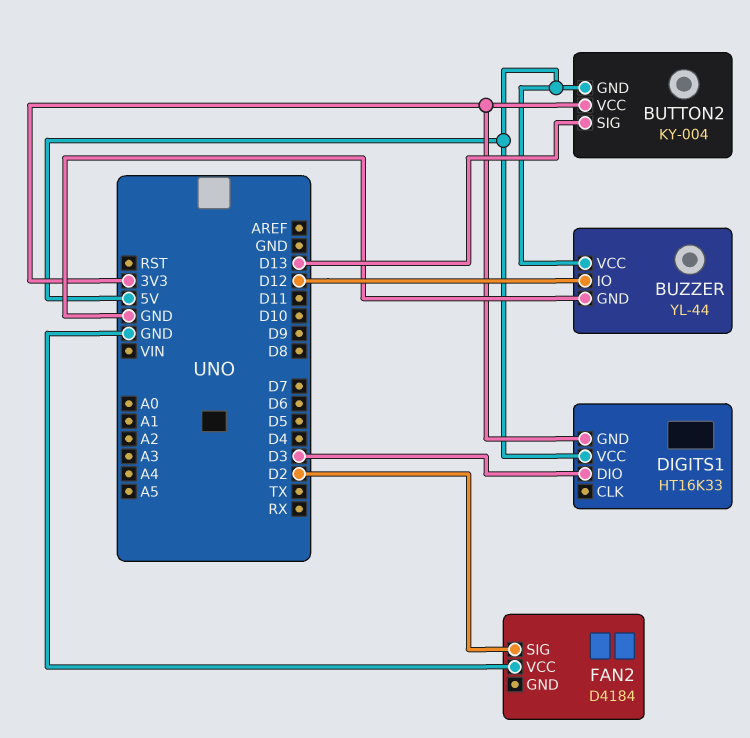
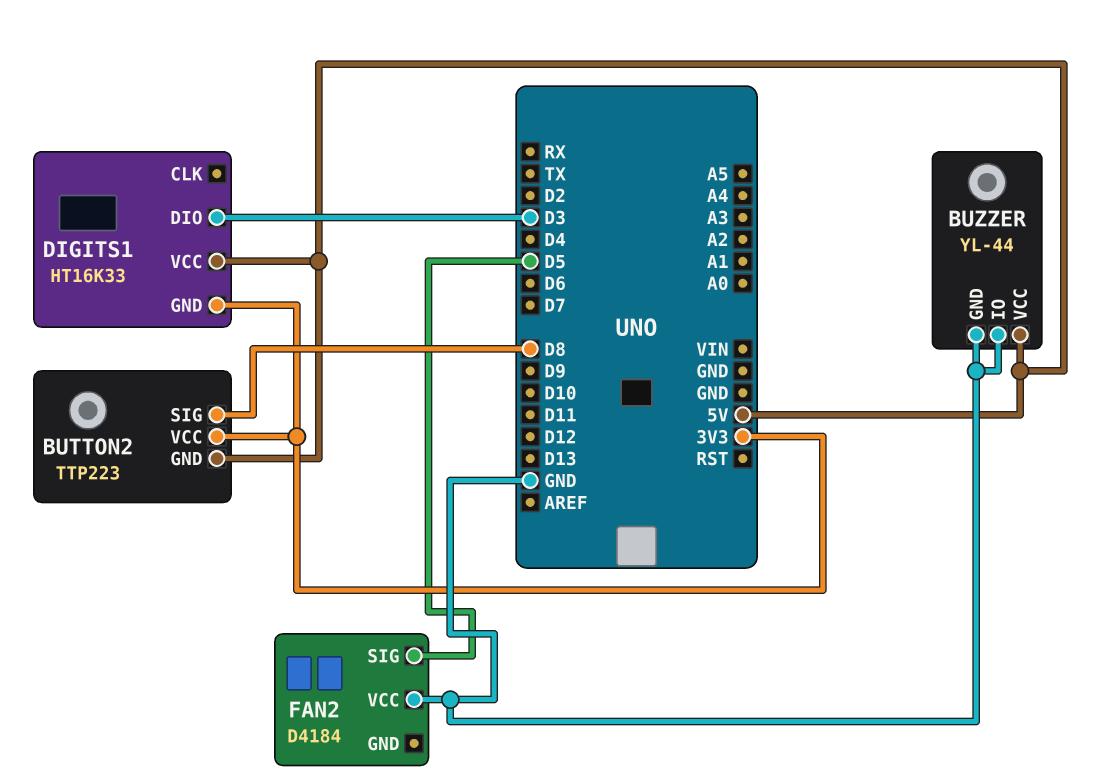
BUTTON2: KY-004 -> TTP223
BUTTON2 pin SIG: D13 -> D8
BUZZER pin IO: D12 -> GND
FAN2 pin SIG: D2 -> D5

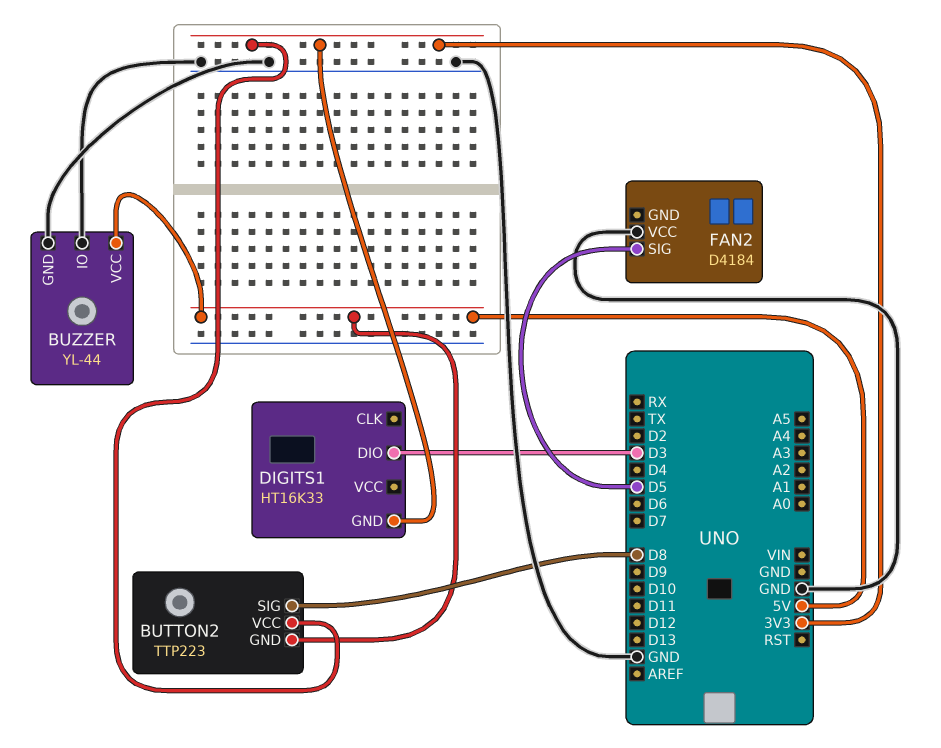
DIGITS1 pin VCC: 5V -> none

